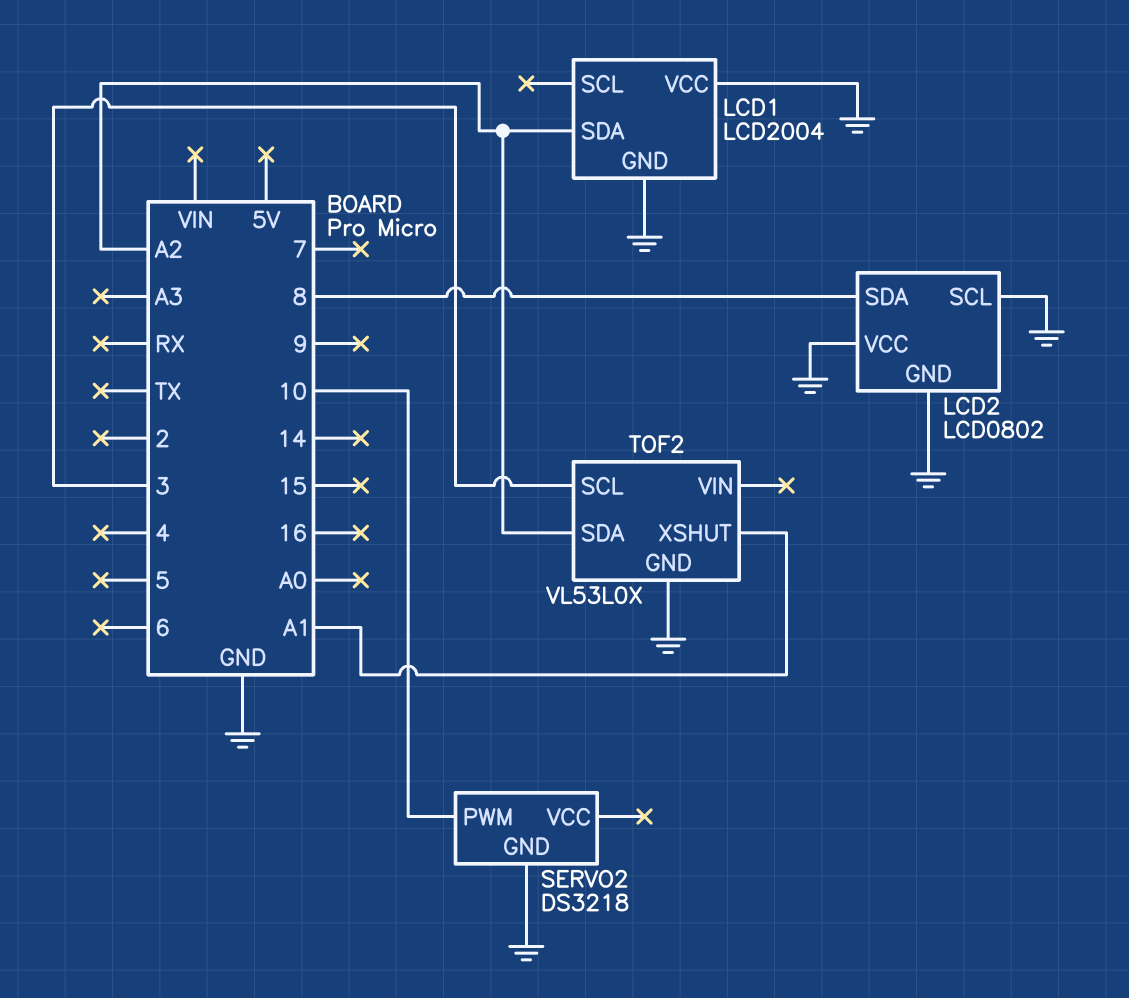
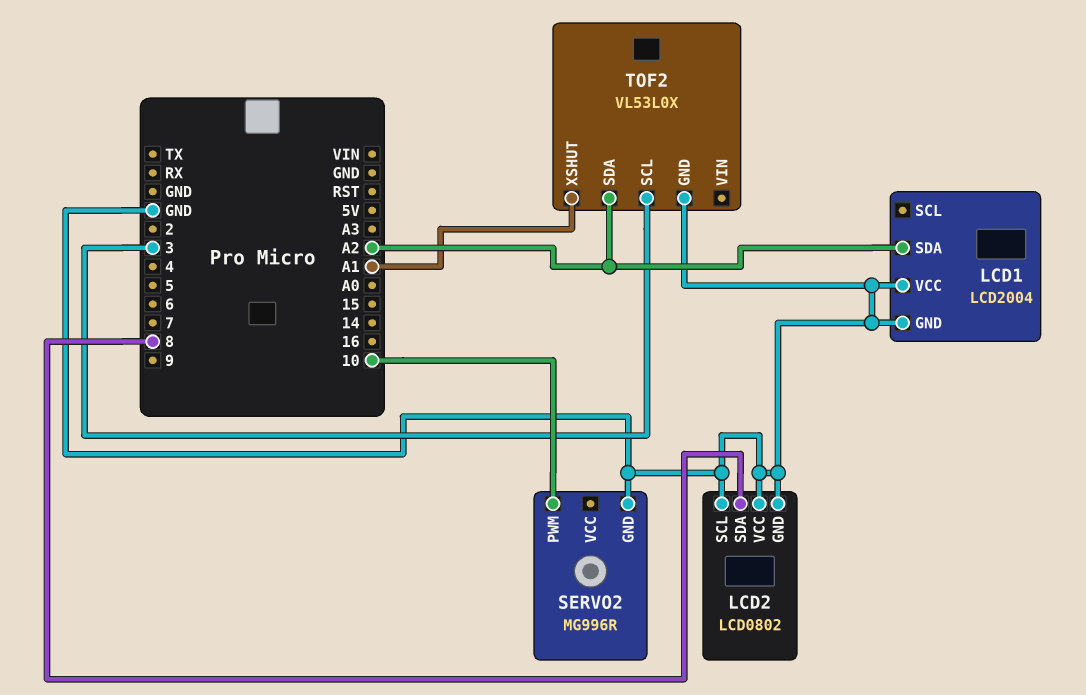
SERVO2: DS3218 -> MG996R

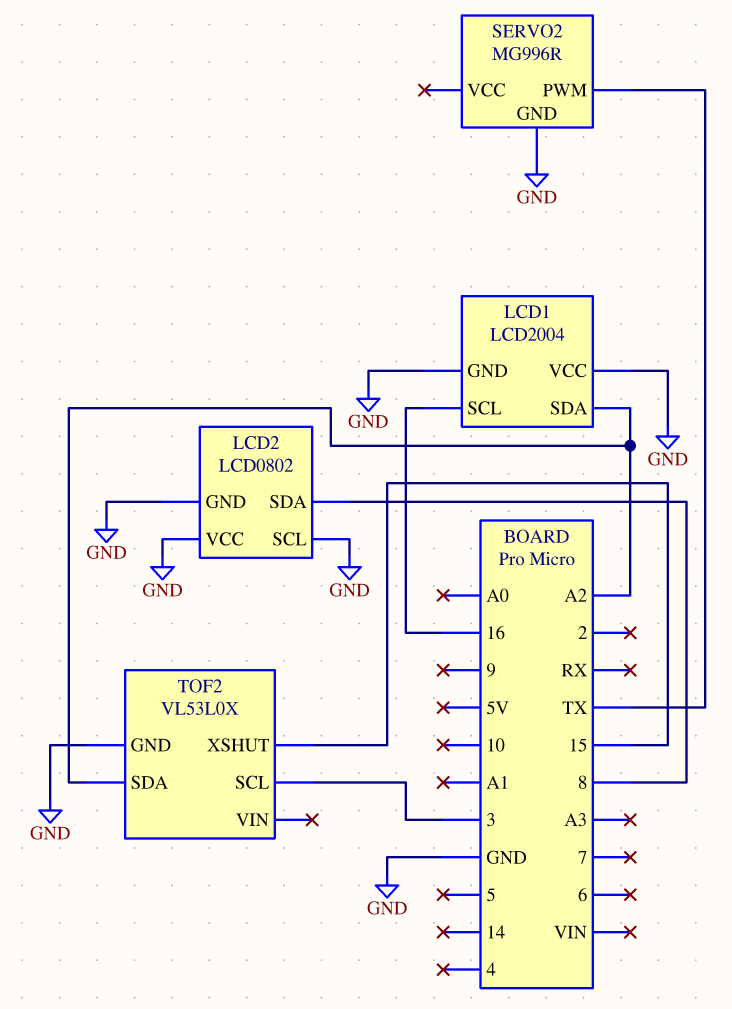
LCD1 pin SCL: none -> 16
SERVO2 pin PWM: 10 -> TX
TOF2 pin XSHUT: A1 -> 15

